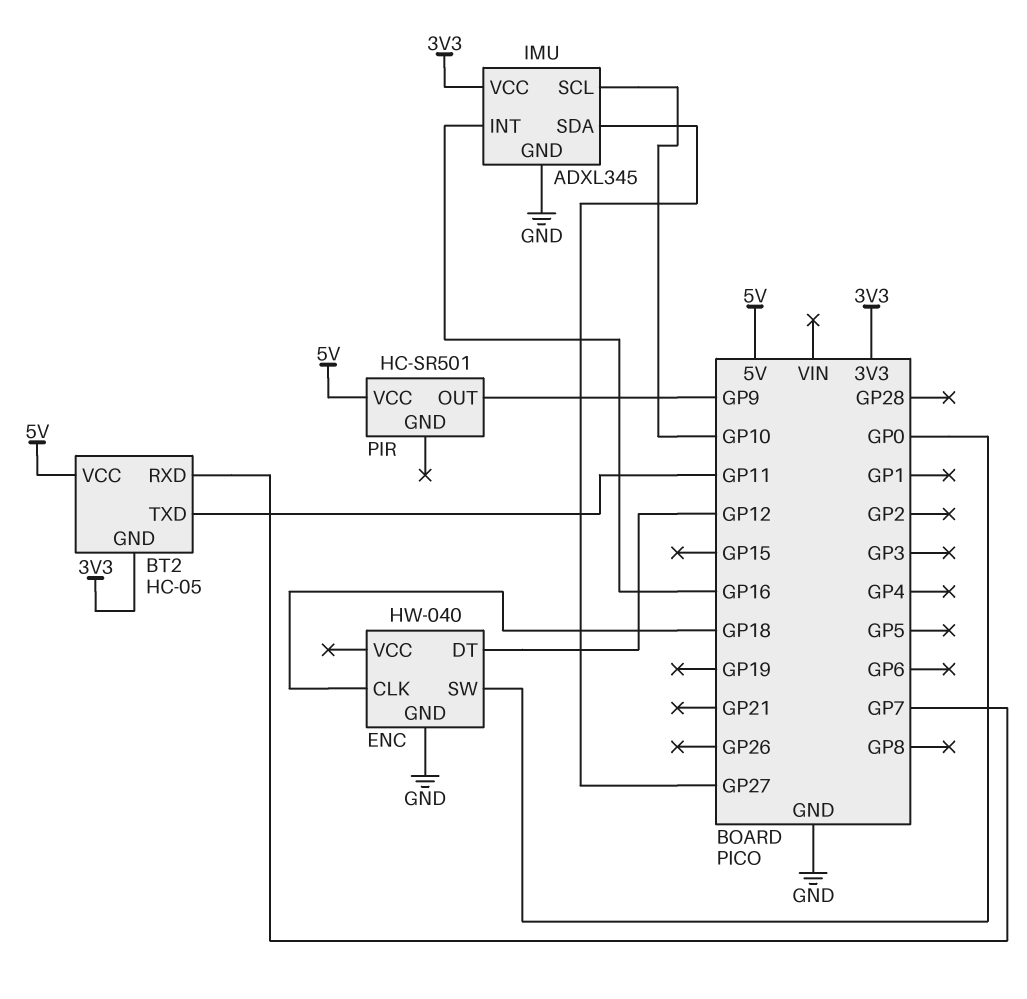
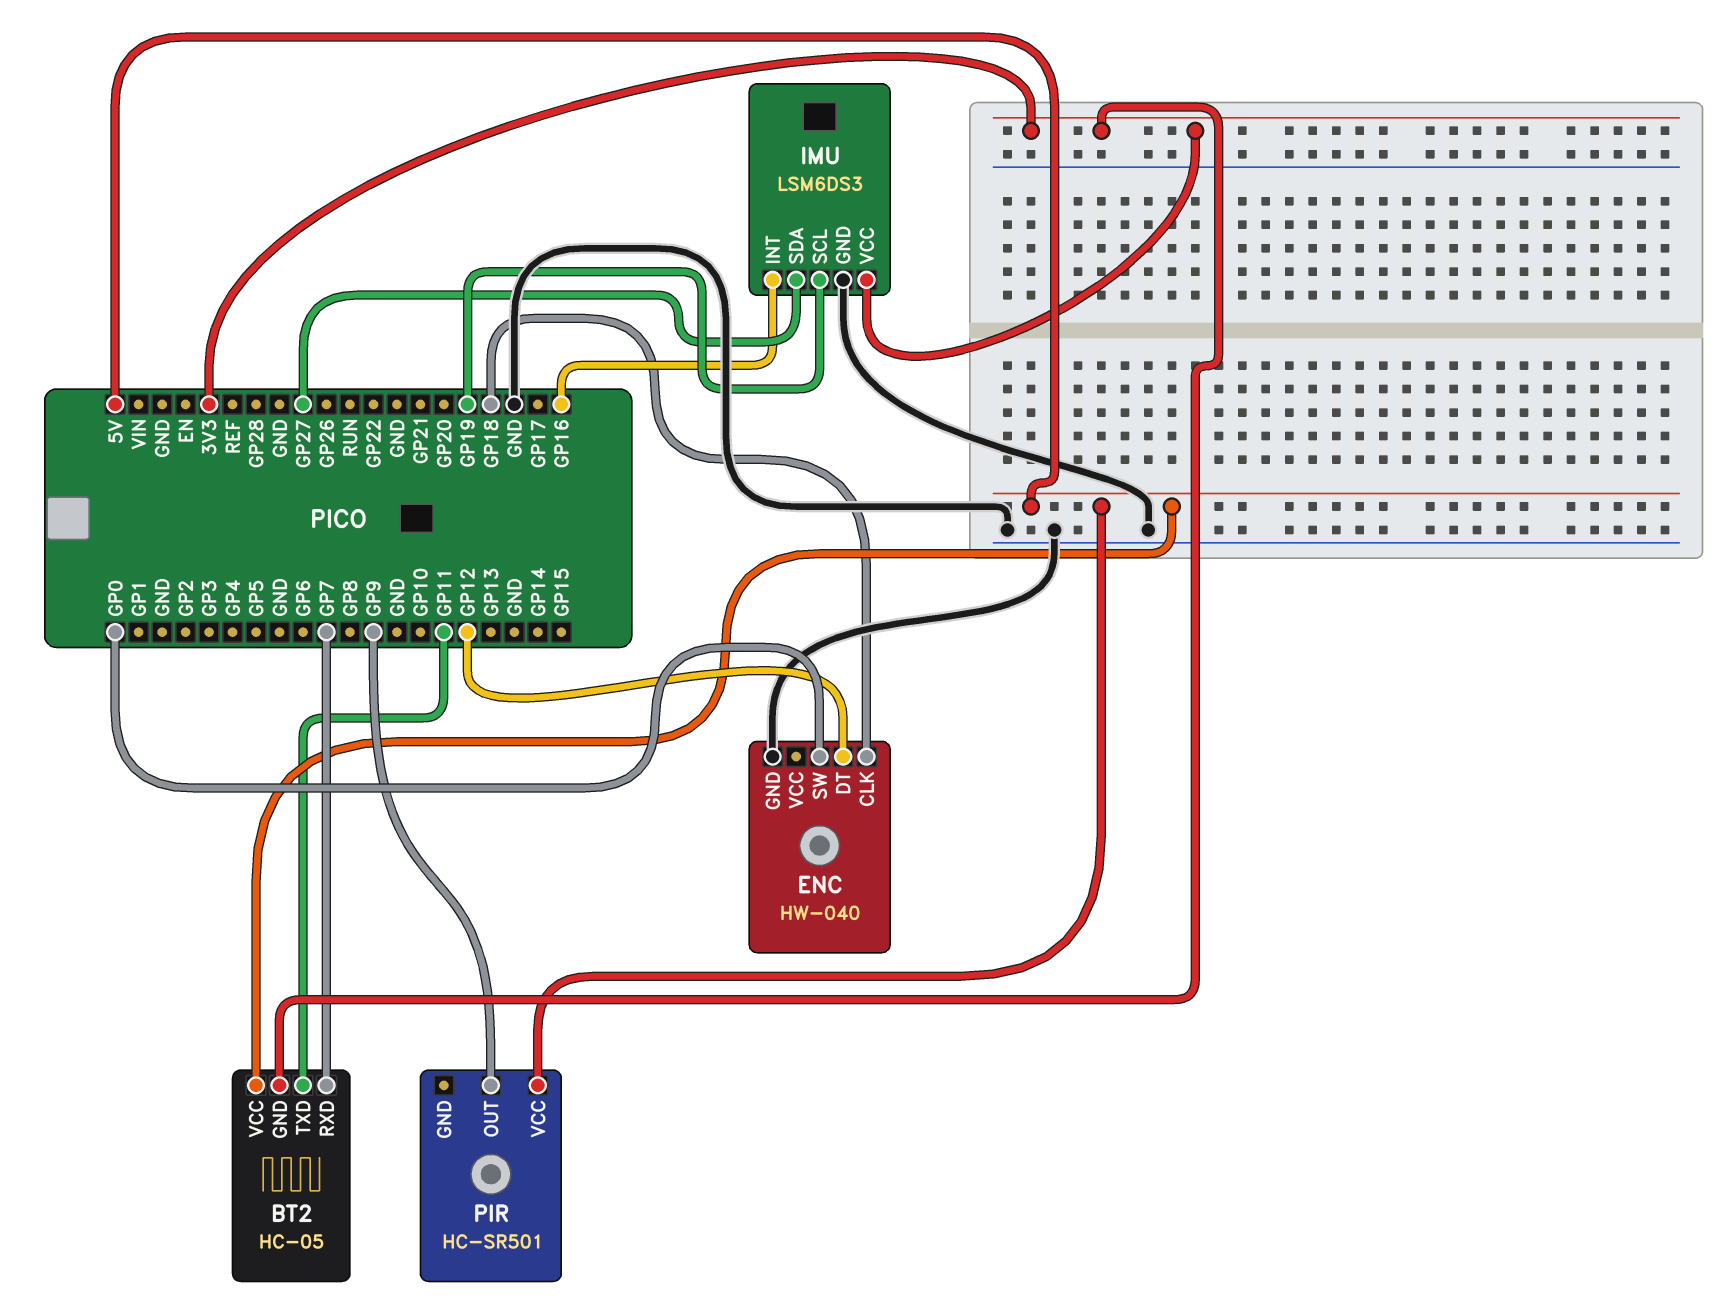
IMU: ADXL345 -> LSM6DS3
IMU pin SCL: GP10 -> GP19

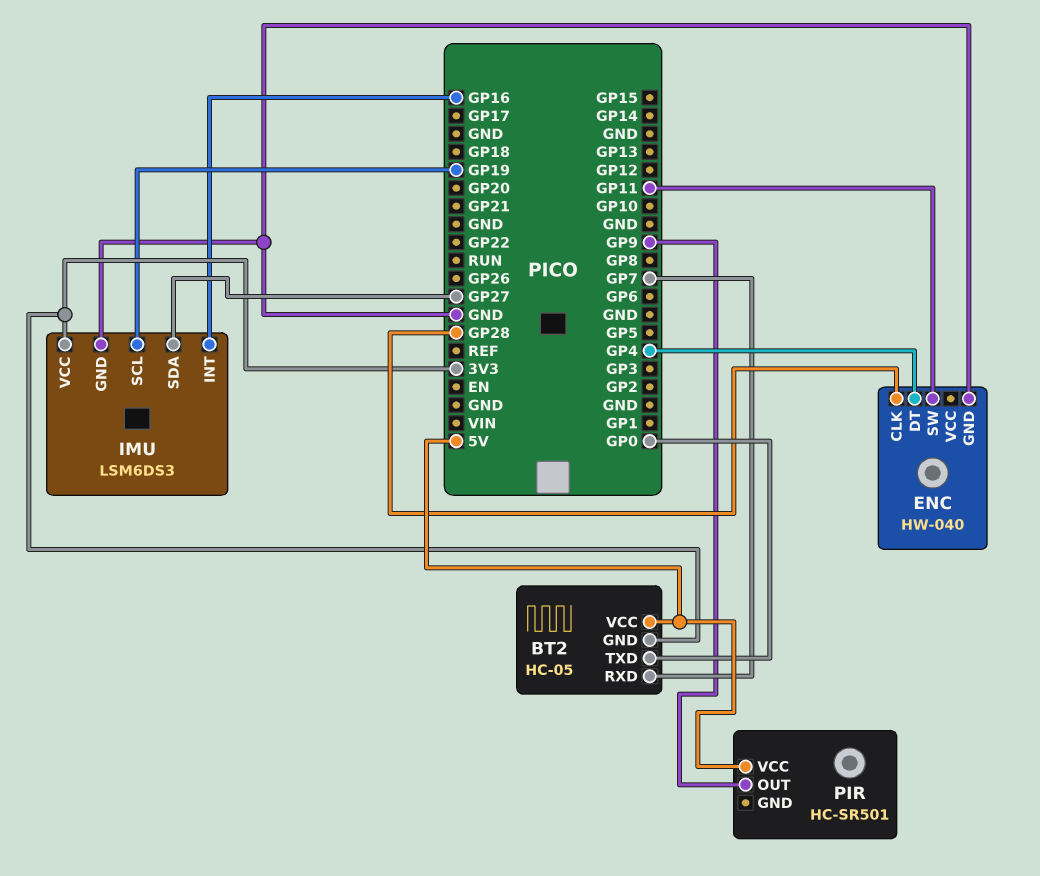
BT2 pin TXD: GP11 -> GP0
ENC pin CLK: GP18 -> GP28
ENC pin DT: GP12 -> GP4
ENC pin SW: GP0 -> GP11

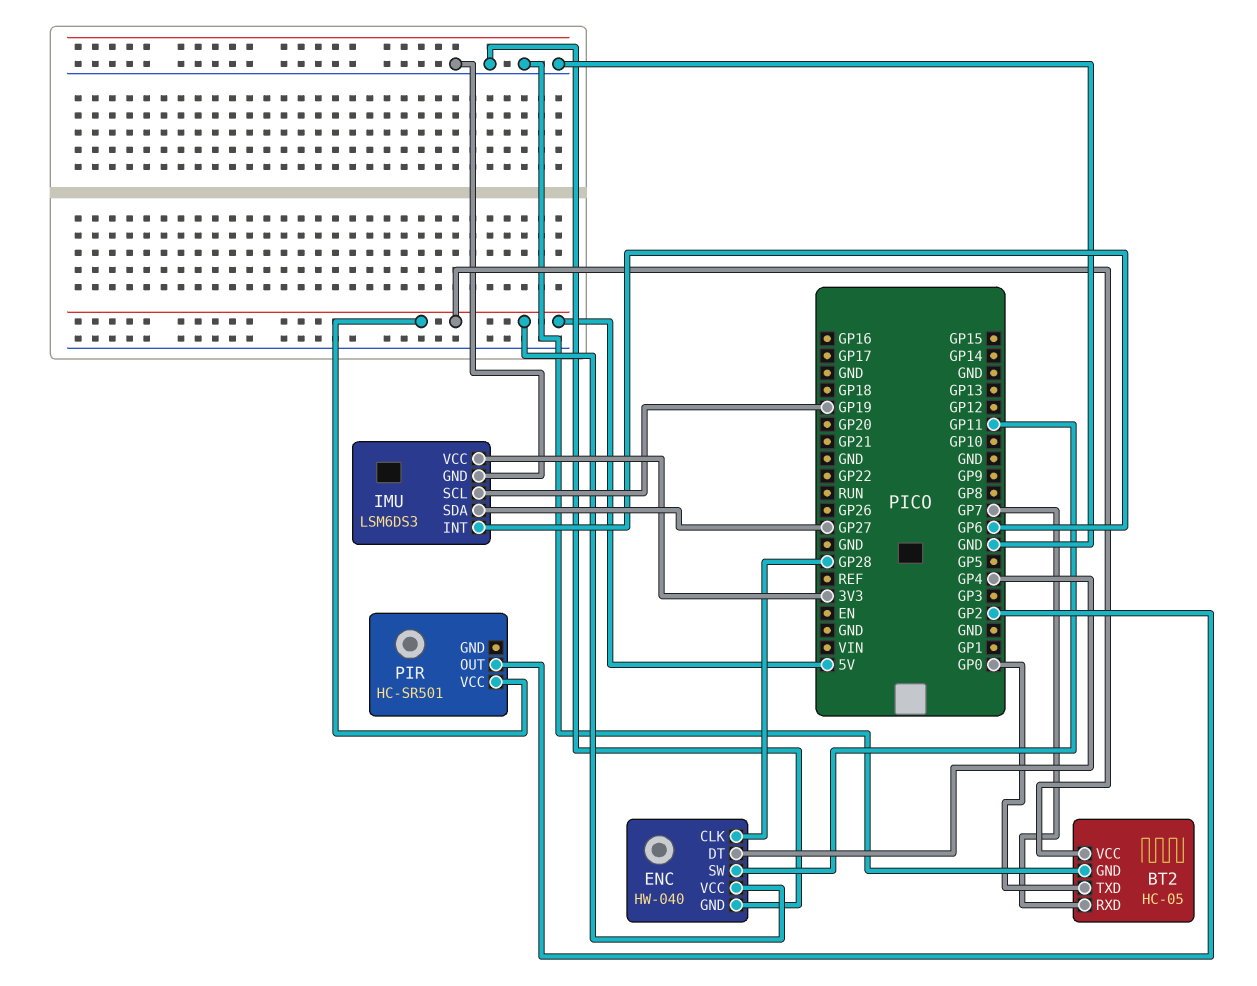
BT2 pin GND: 3V3 -> GND
ENC pin VCC: none -> 5V
IMU pin INT: GP16 -> GP6
PIR pin OUT: GP9 -> GP2

